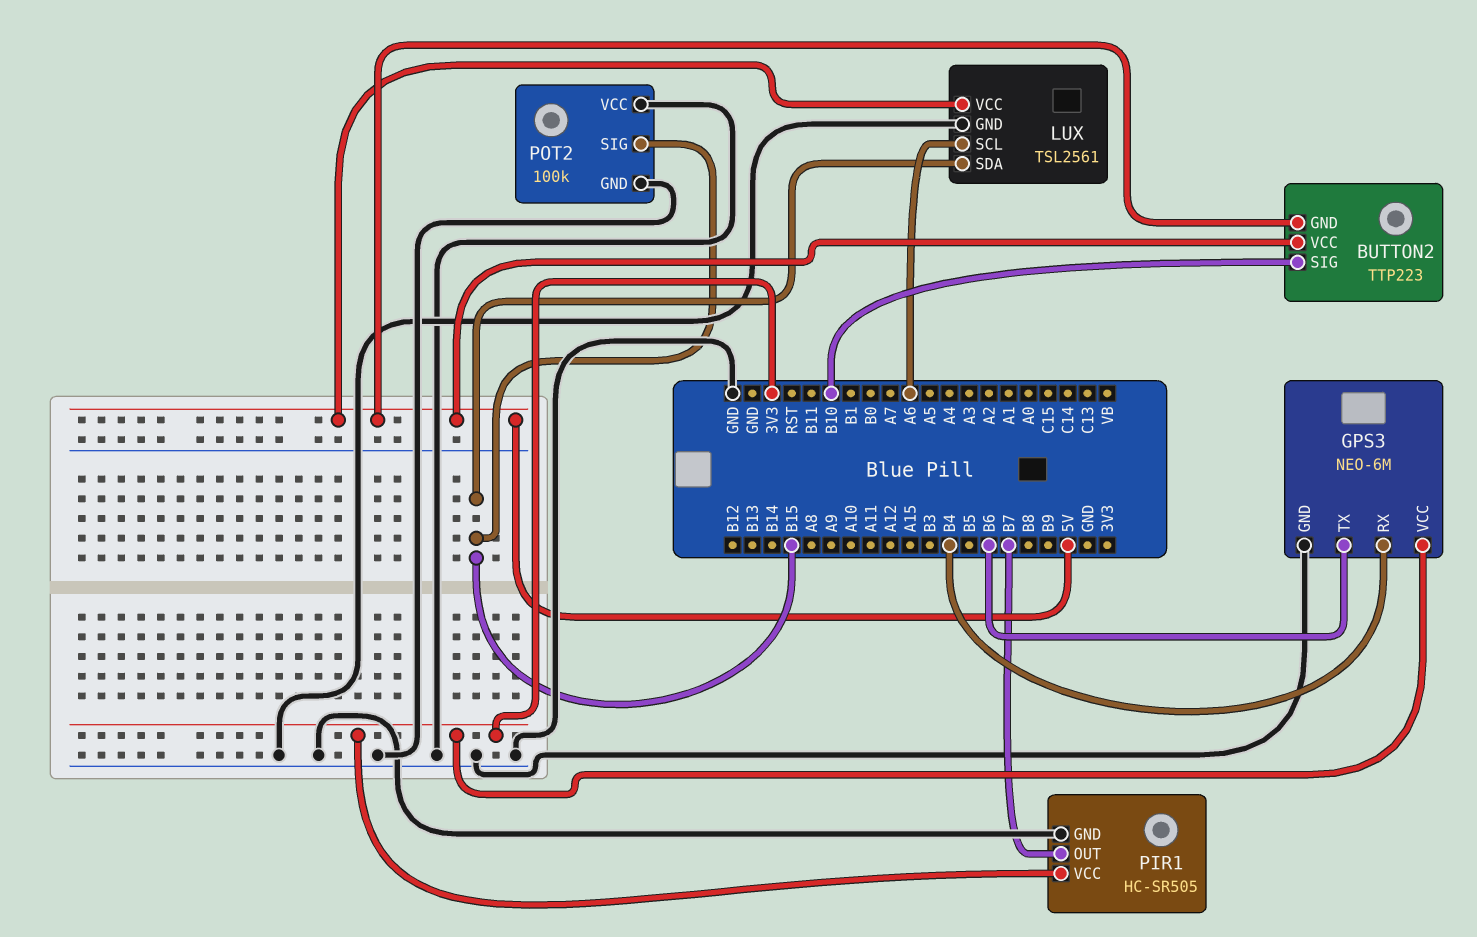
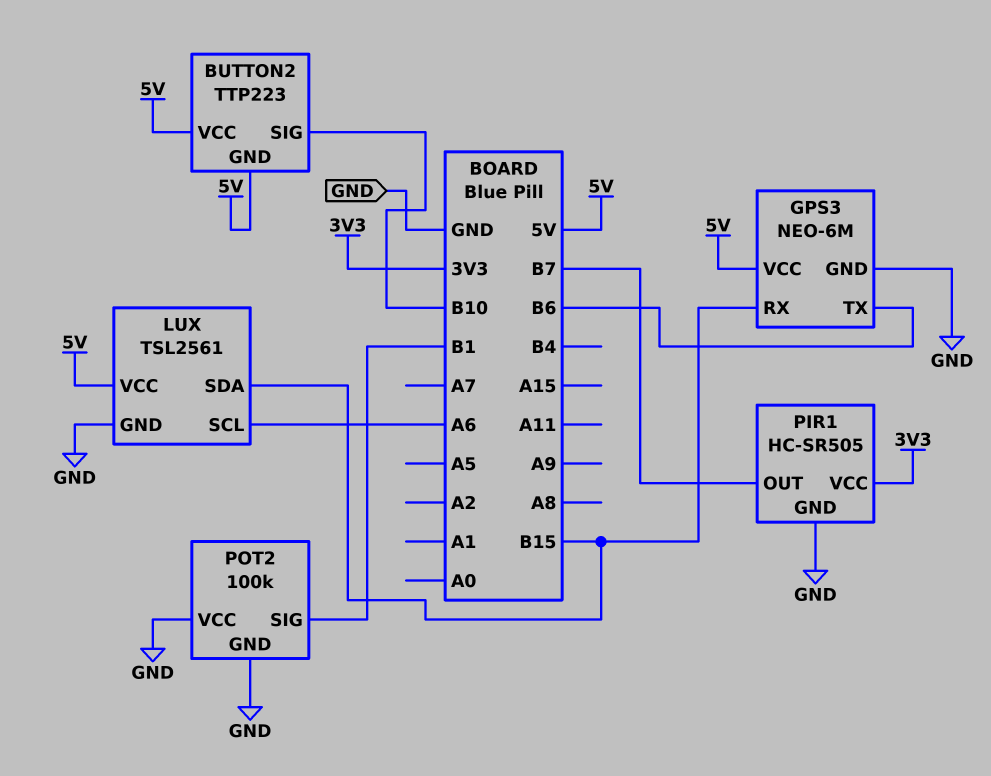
GPS3 pin RX: B4 -> B15
GPS3 pin VCC: 3V3 -> 5V
POT2 pin SIG: B15 -> B1

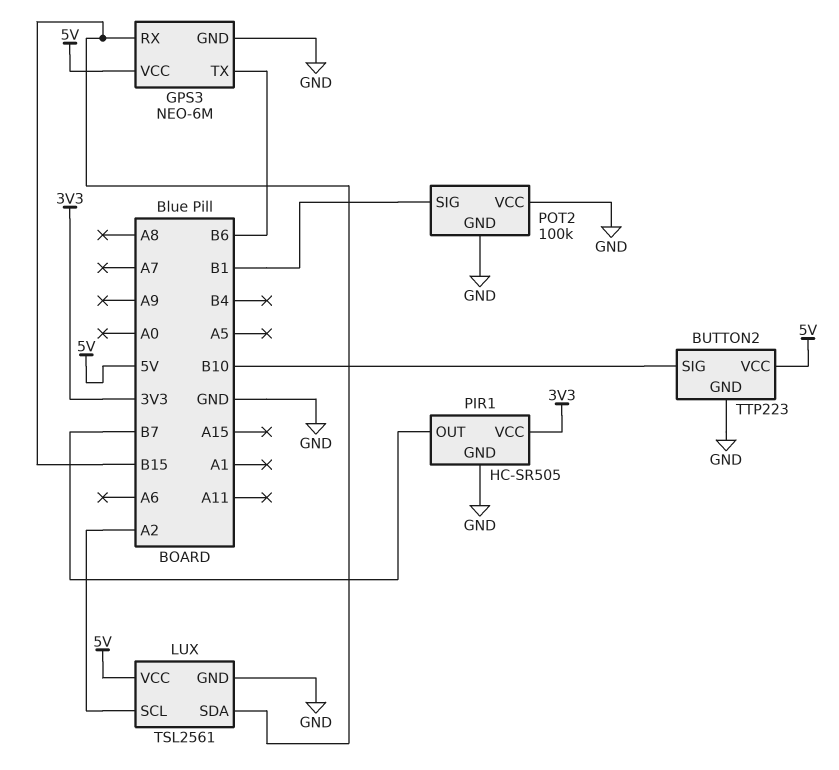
BUTTON2 pin GND: 5V -> GND
LUX pin SCL: A6 -> A2

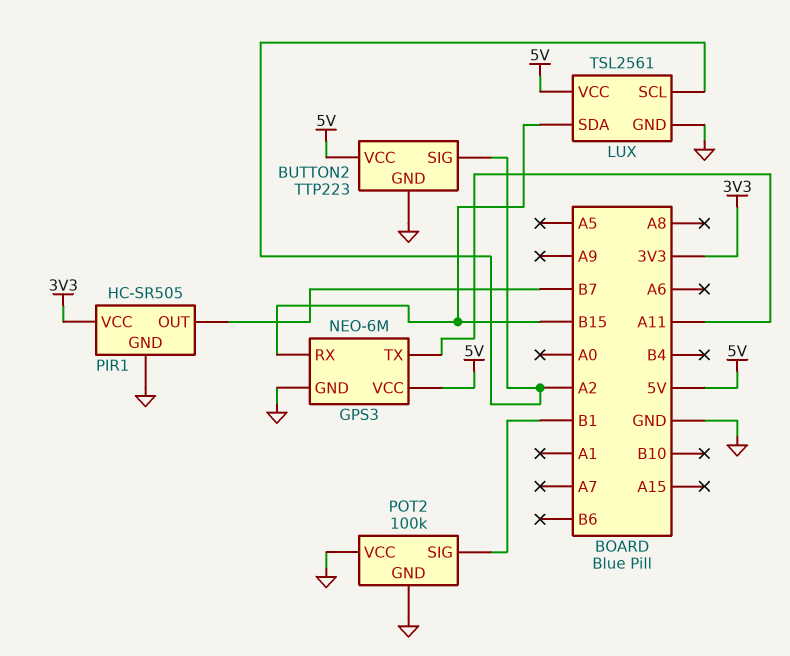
BUTTON2 pin SIG: B10 -> A2
GPS3 pin TX: B6 -> A11

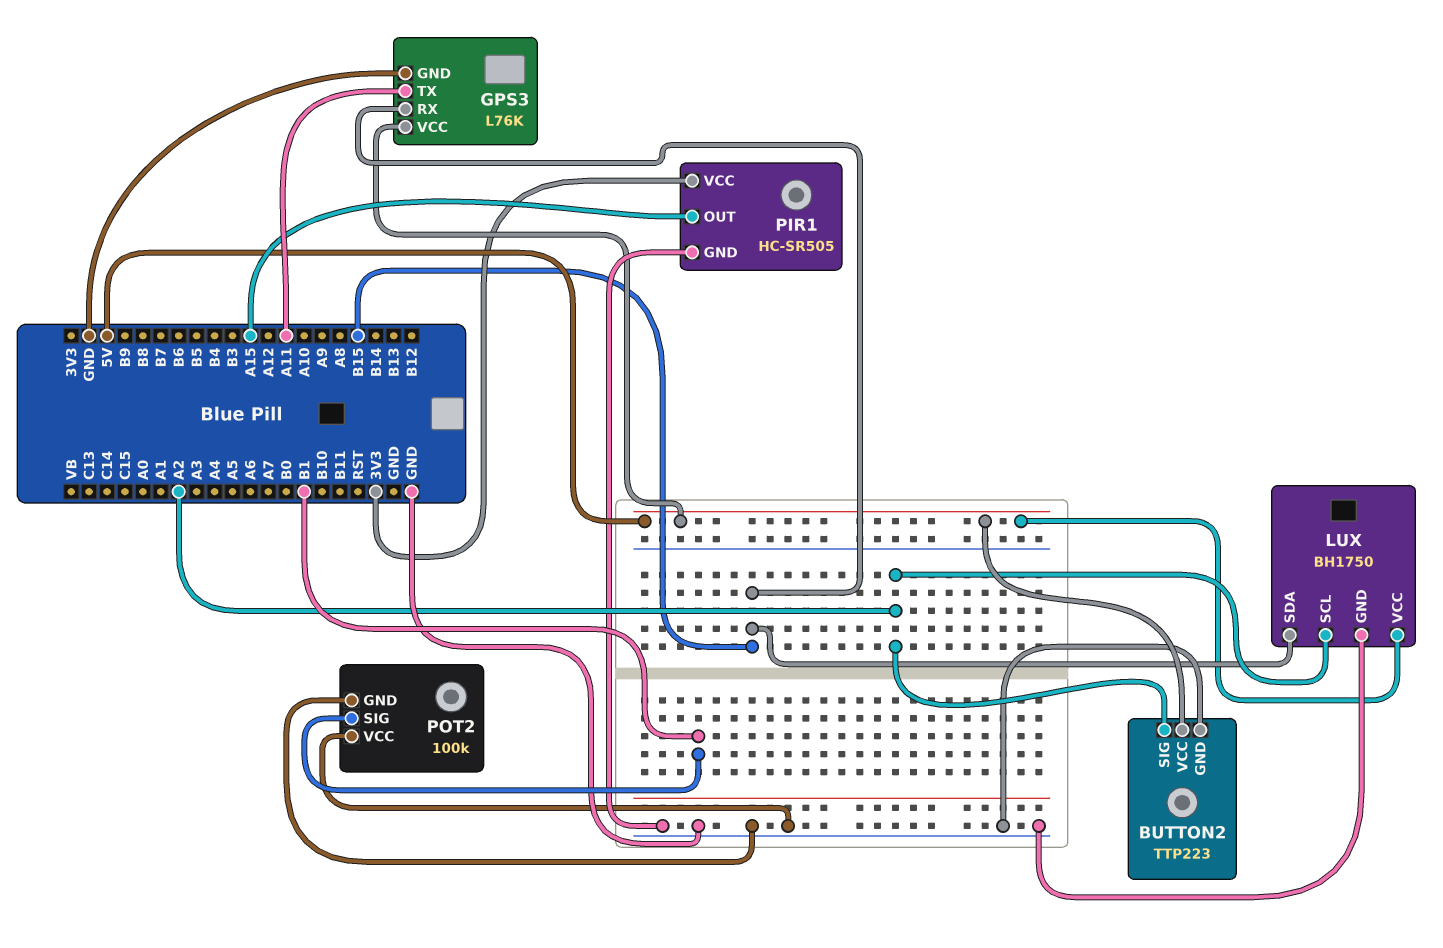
GPS3: NEO-6M -> L76K
LUX: TSL2561 -> BH1750
PIR1 pin OUT: B7 -> A15

